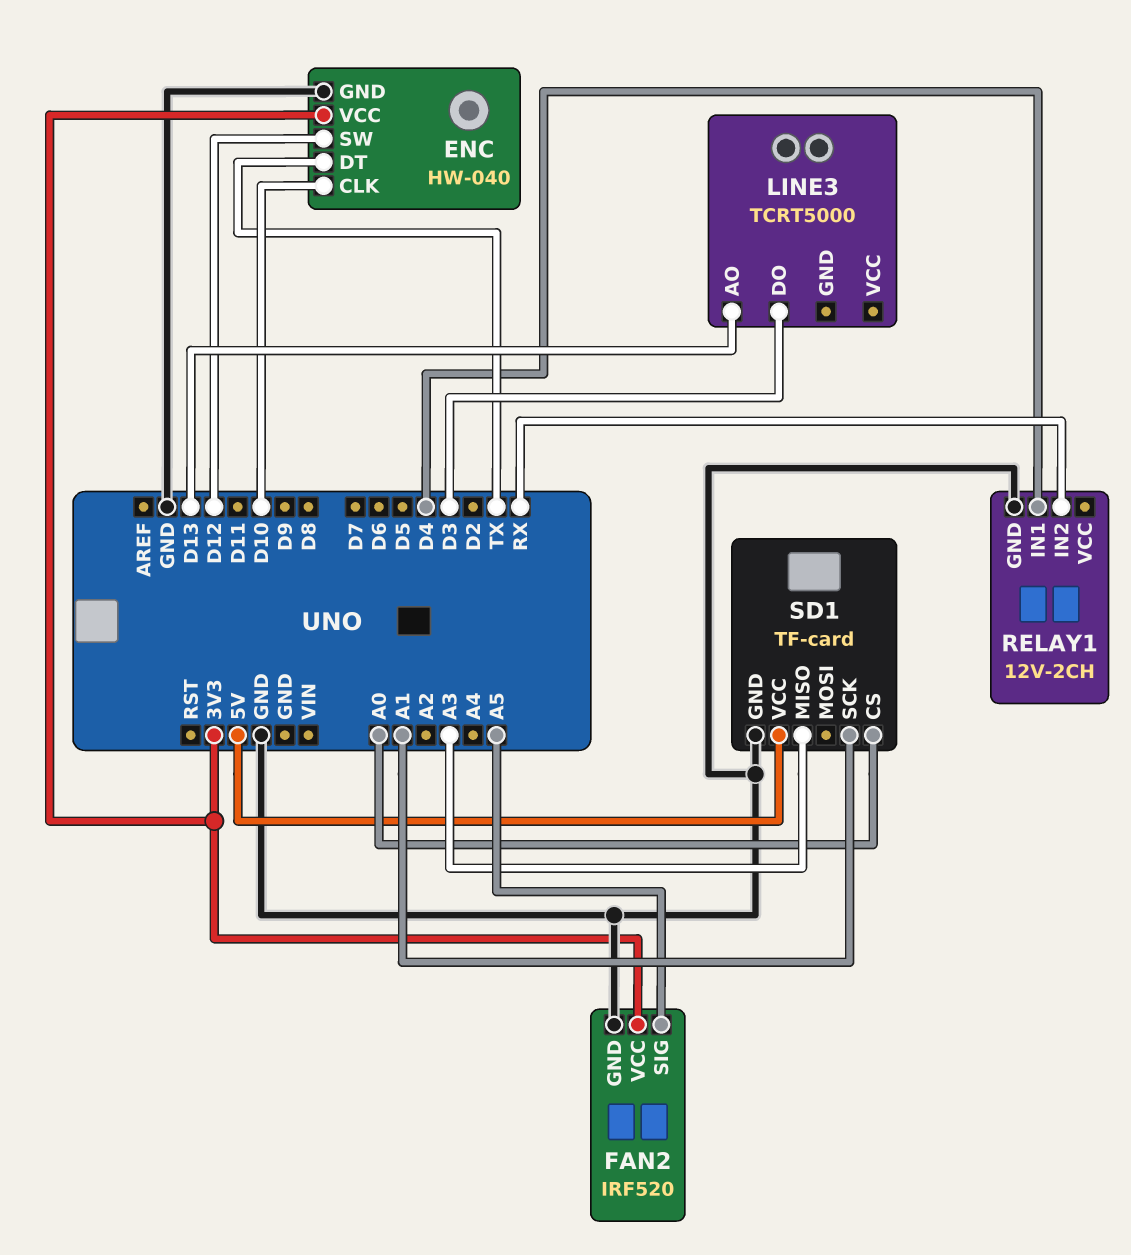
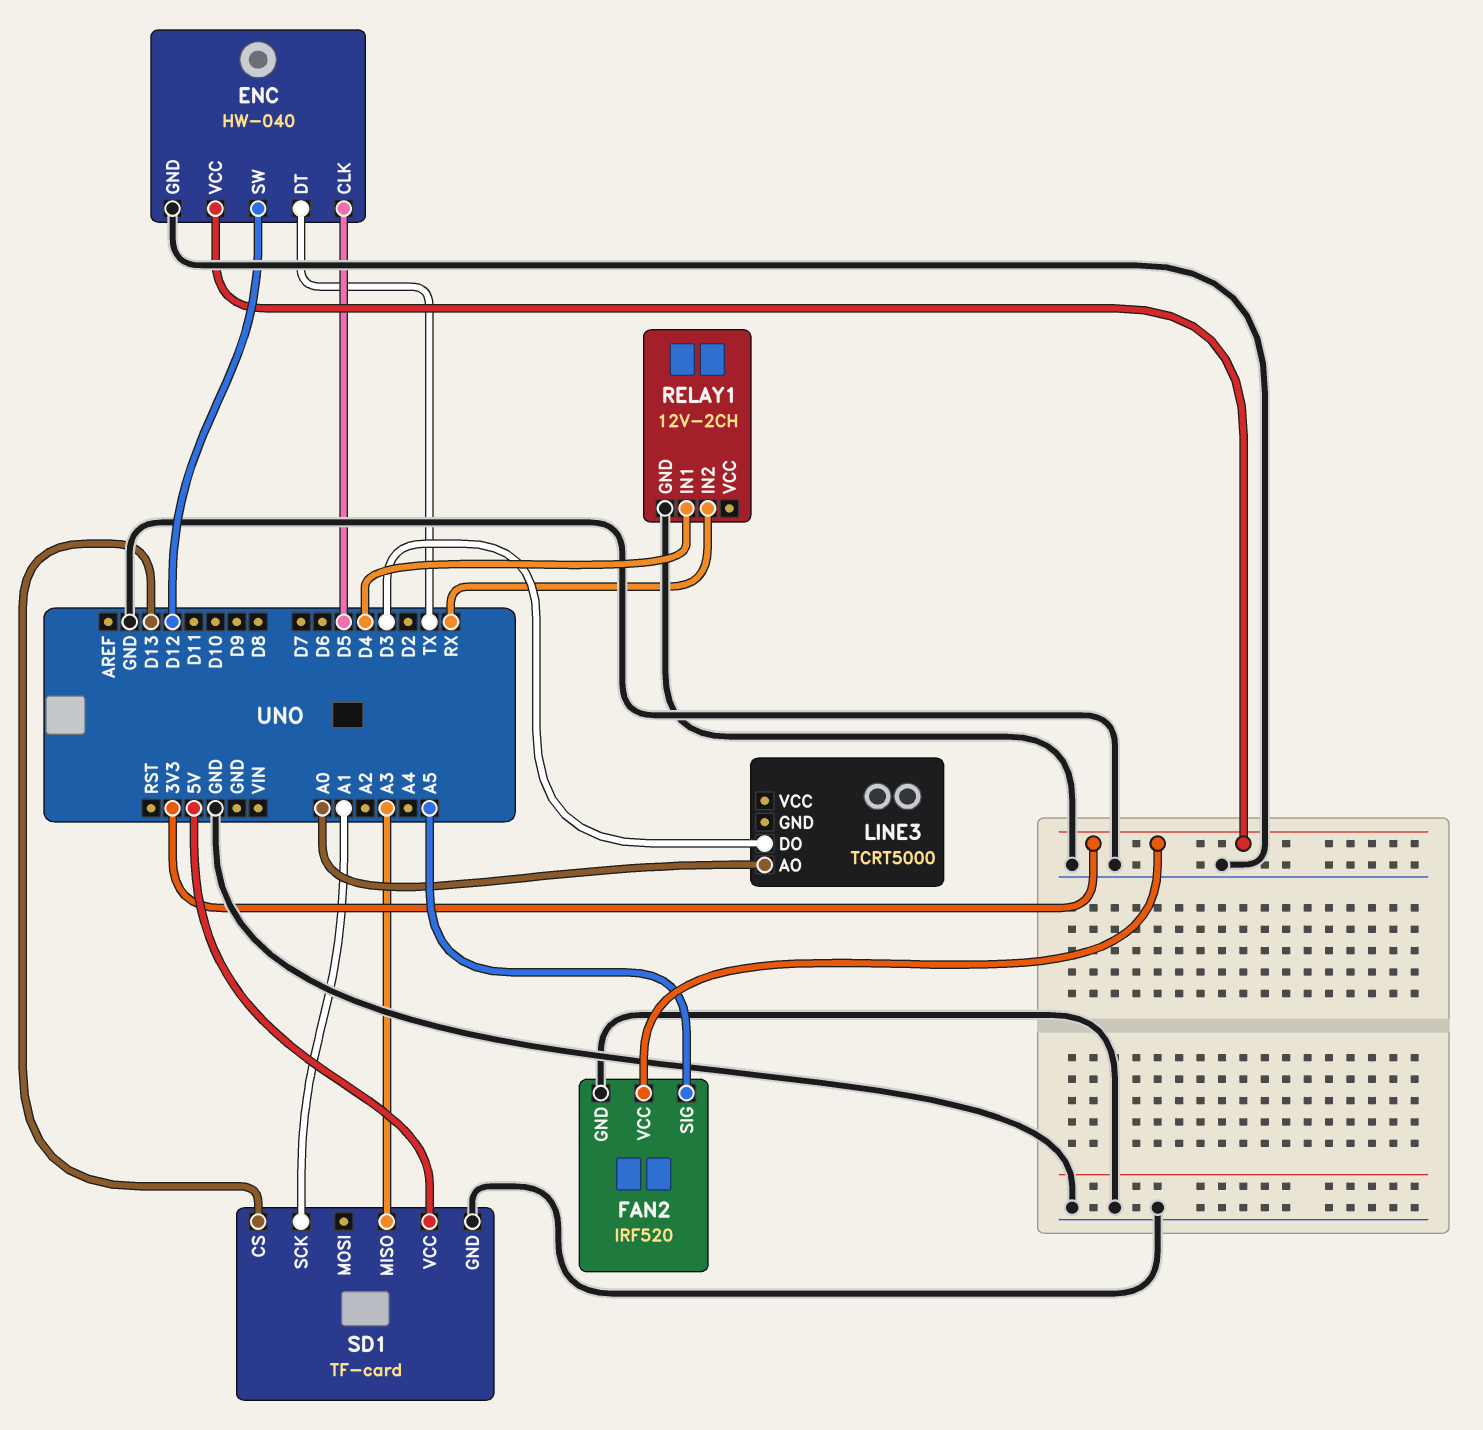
ENC pin CLK: D10 -> D5
LINE3 pin AO: D13 -> A0
SD1 pin CS: A0 -> D13

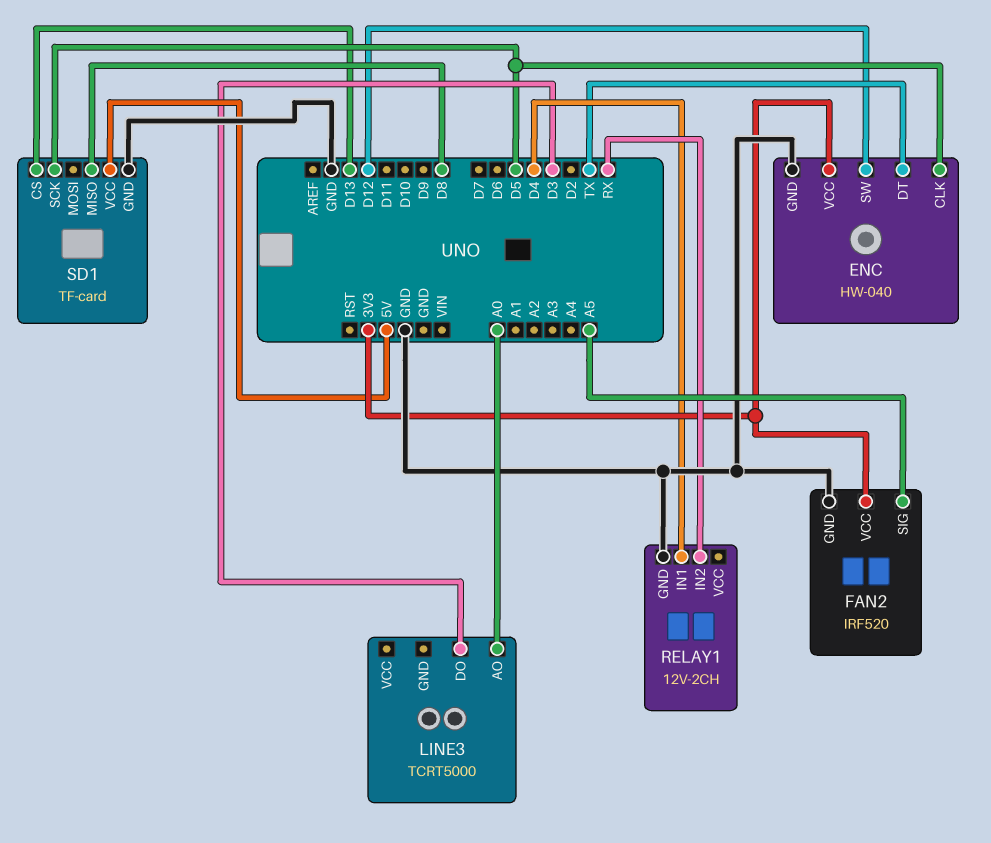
SD1 pin MISO: A3 -> D8
SD1 pin SCK: A1 -> D5

